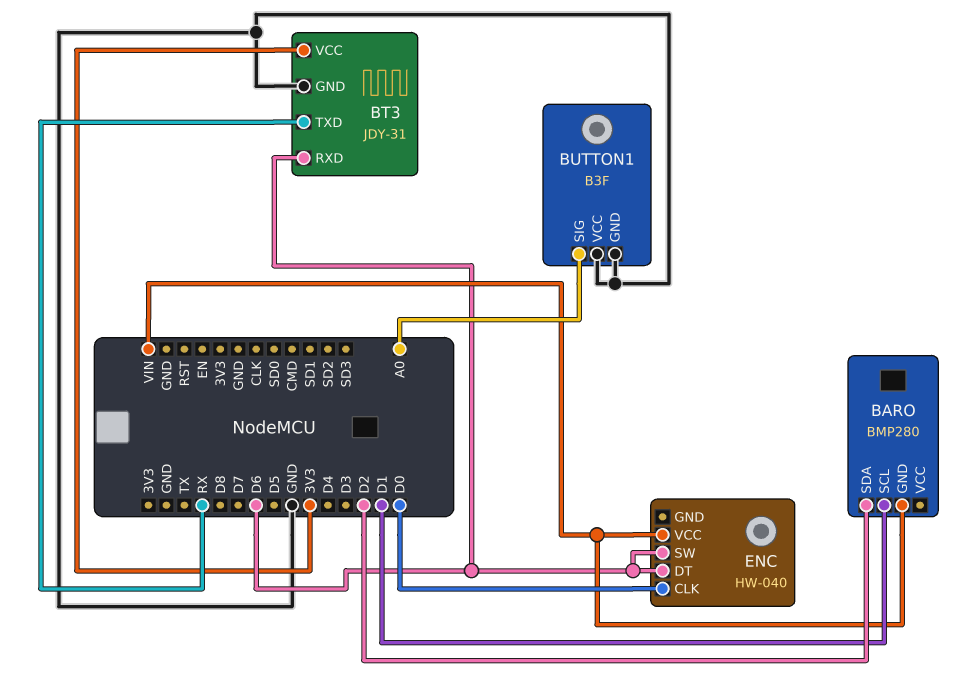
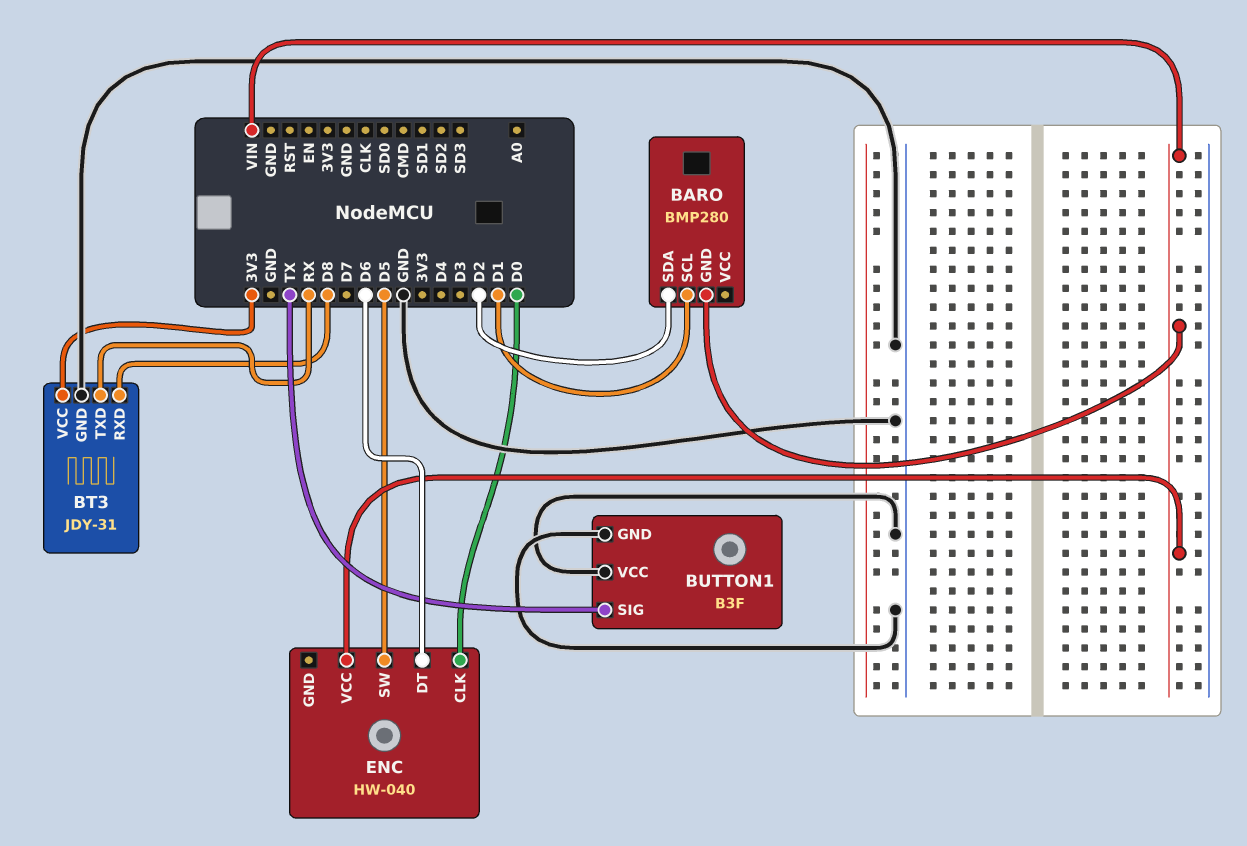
BT3 pin RXD: D6 -> D8
BUTTON1 pin SIG: A0 -> TX
ENC pin SW: D6 -> D5

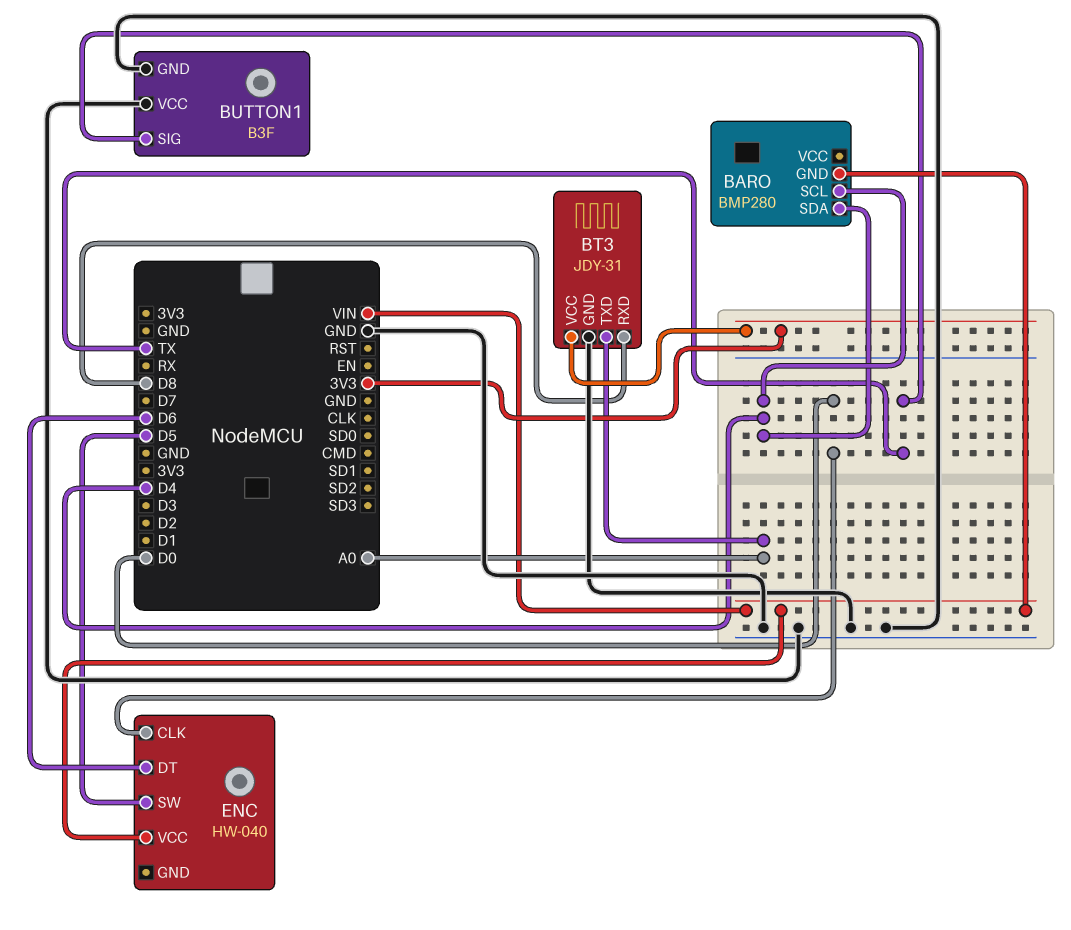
BARO pin SCL: D1 -> D4
BARO pin SDA: D2 -> D4
BT3 pin TXD: RX -> A0

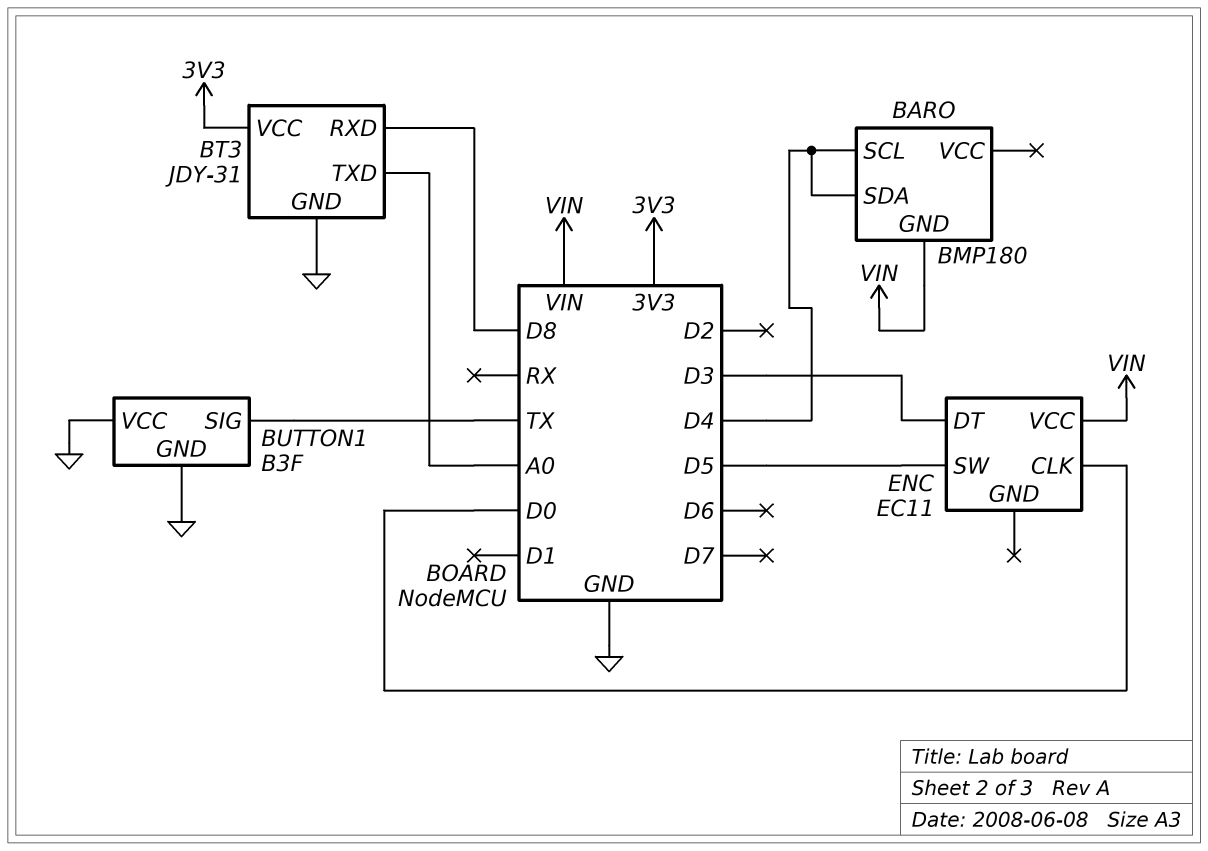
BARO: BMP280 -> BMP180
ENC: HW-040 -> EC11
ENC pin DT: D6 -> D3

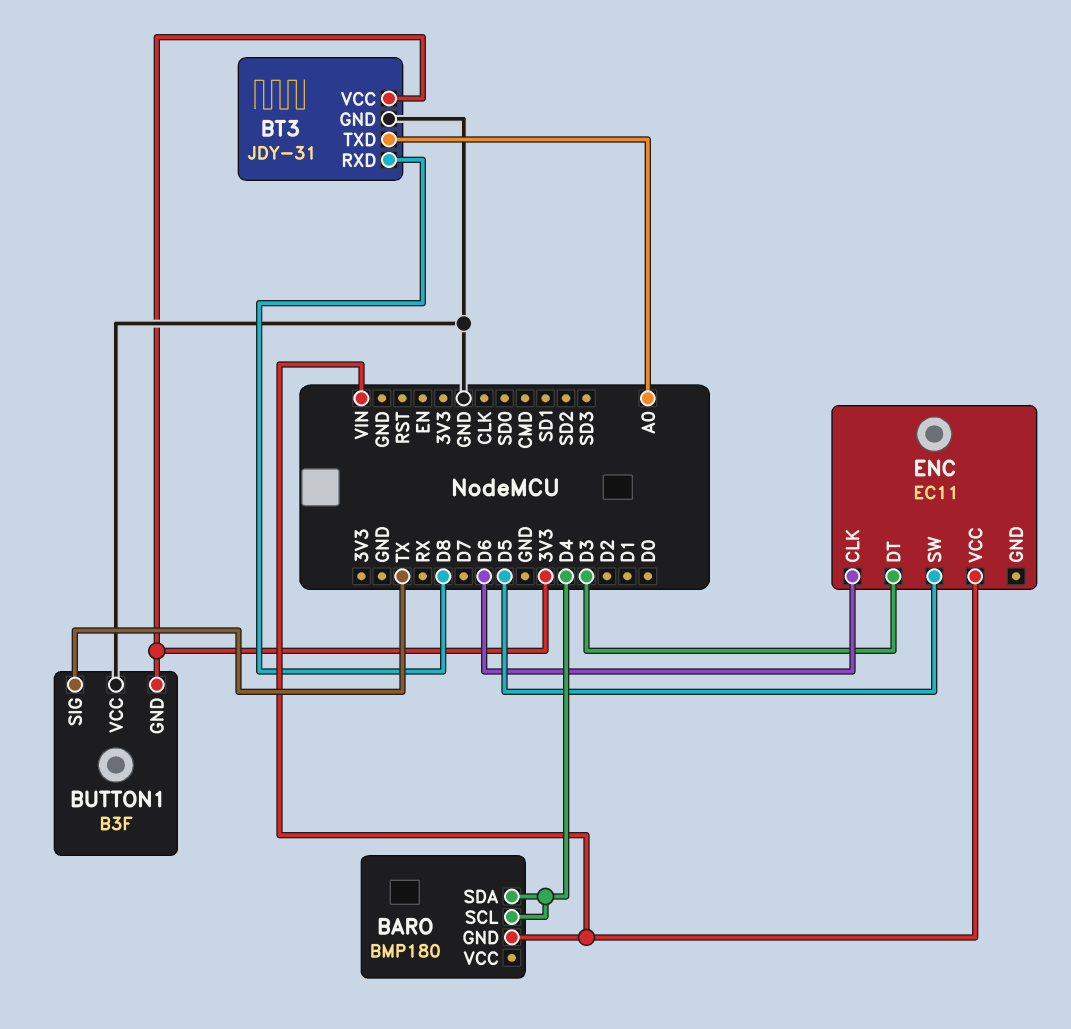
BUTTON1 pin GND: GND -> 3V3
ENC pin CLK: D0 -> D6

